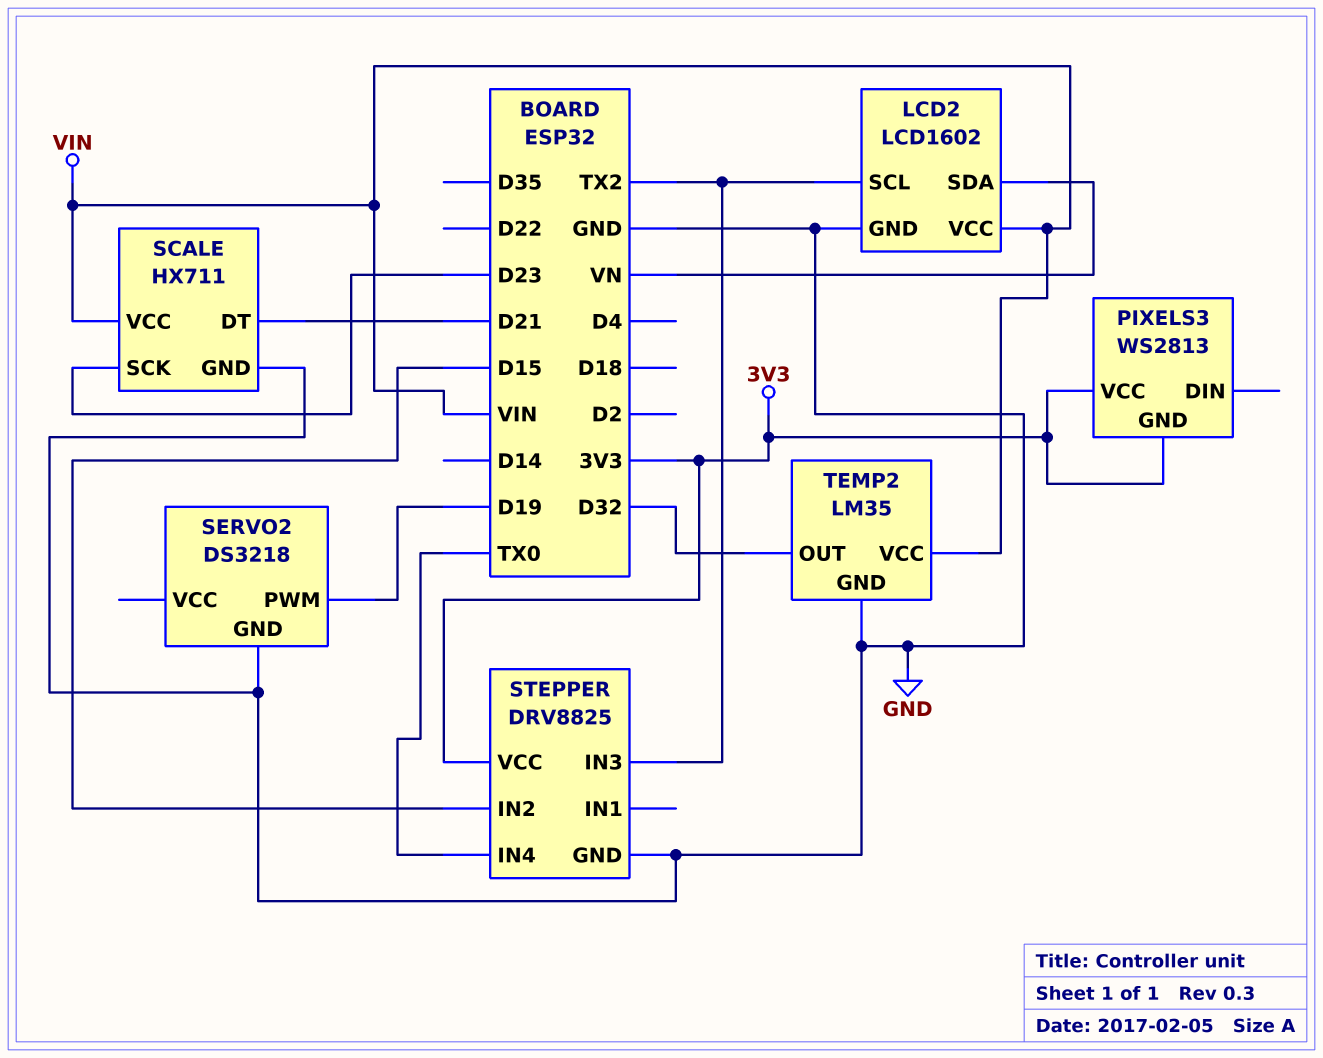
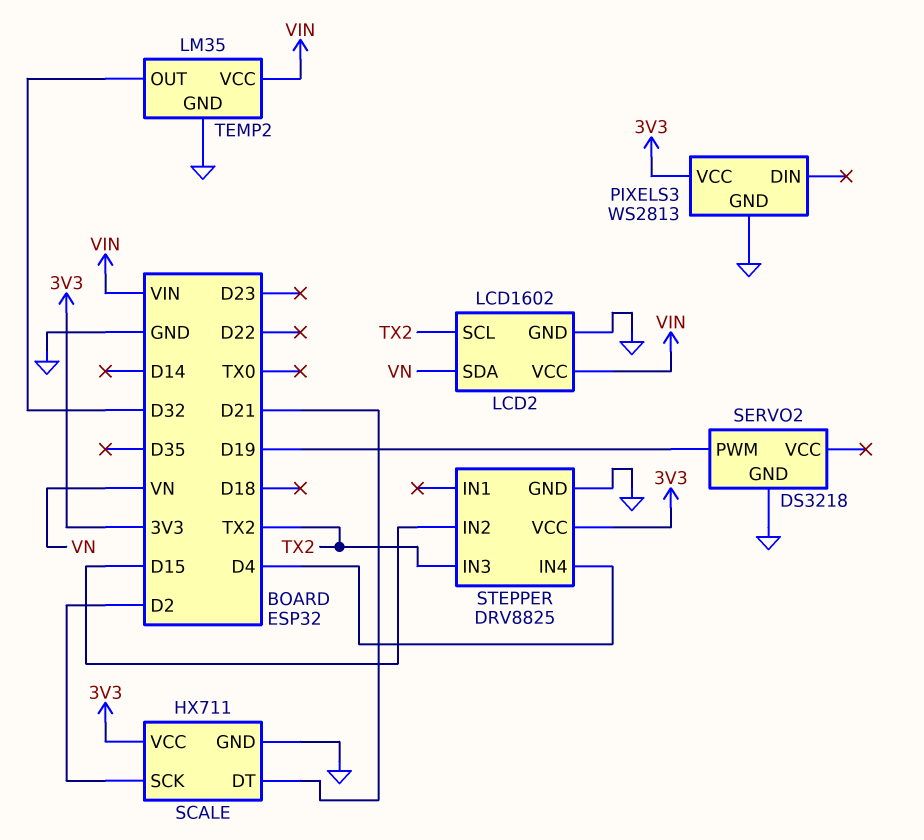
PIXELS3 pin GND: 3V3 -> GND
SCALE pin SCK: D23 -> D2
SCALE pin VCC: VIN -> 3V3
STEPPER pin IN4: TX0 -> D4

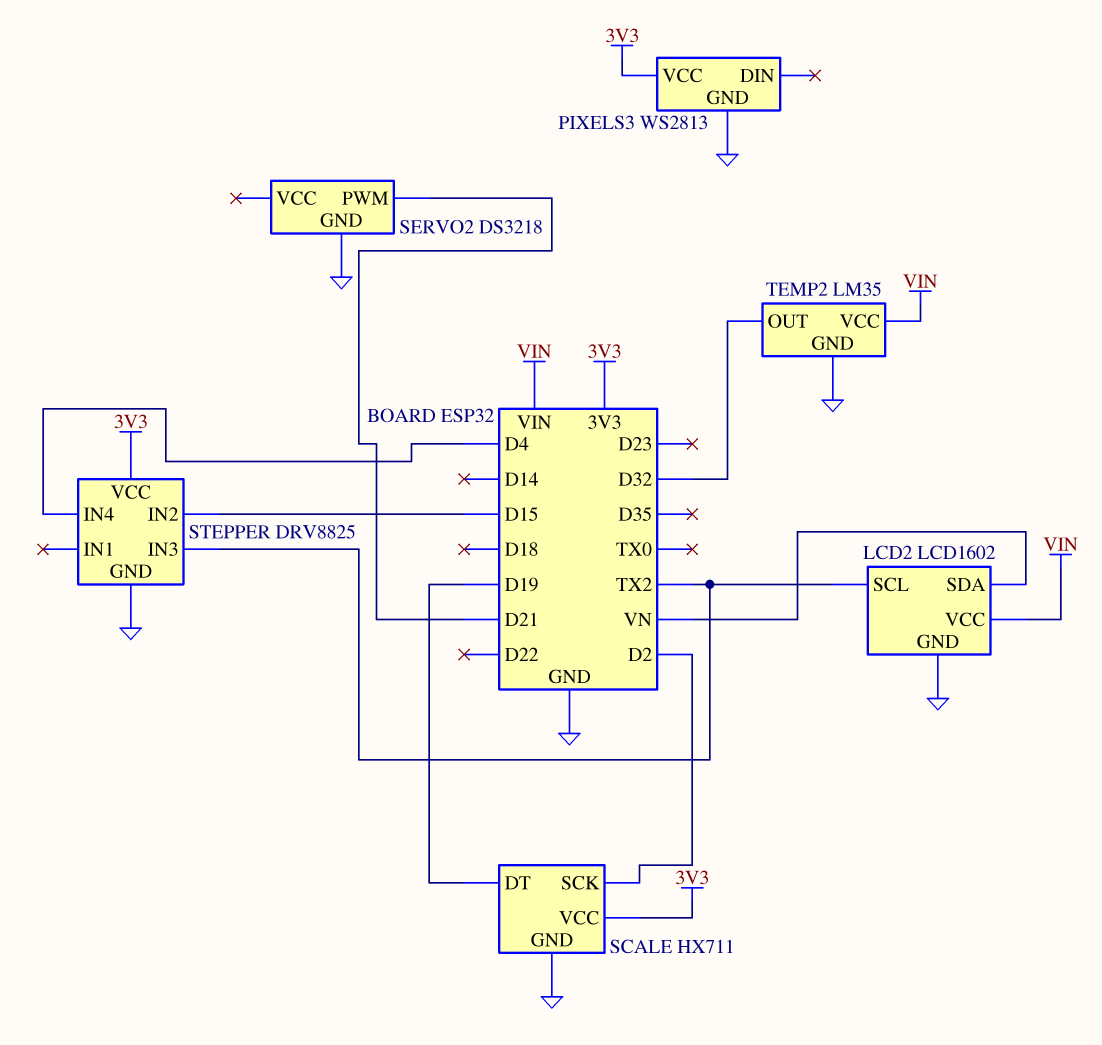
SCALE pin DT: D21 -> D19
SERVO2 pin PWM: D19 -> D21

